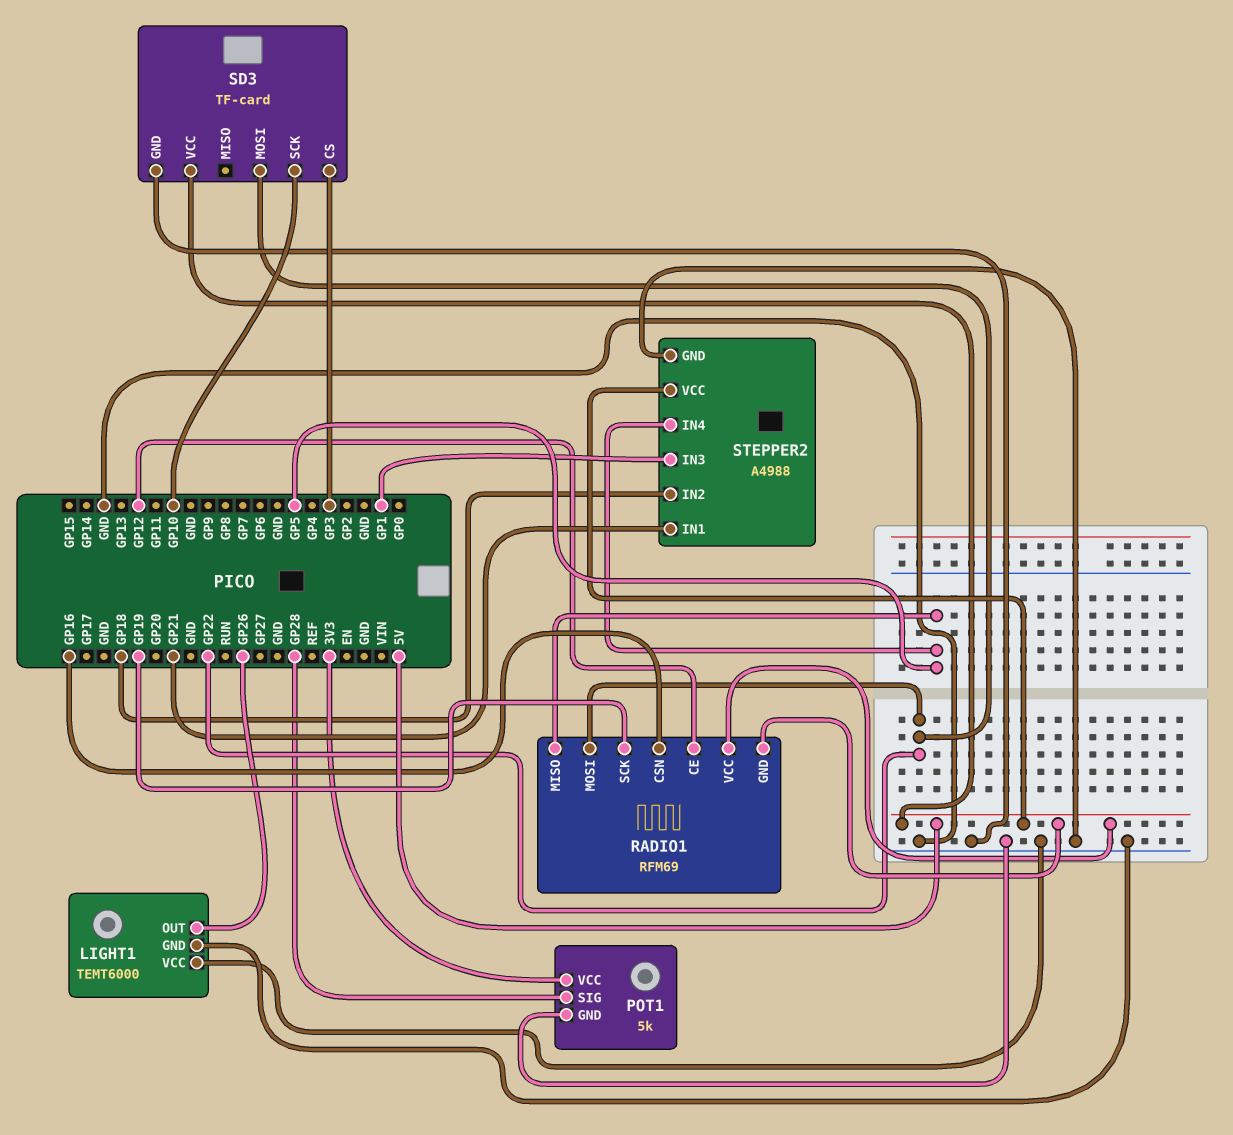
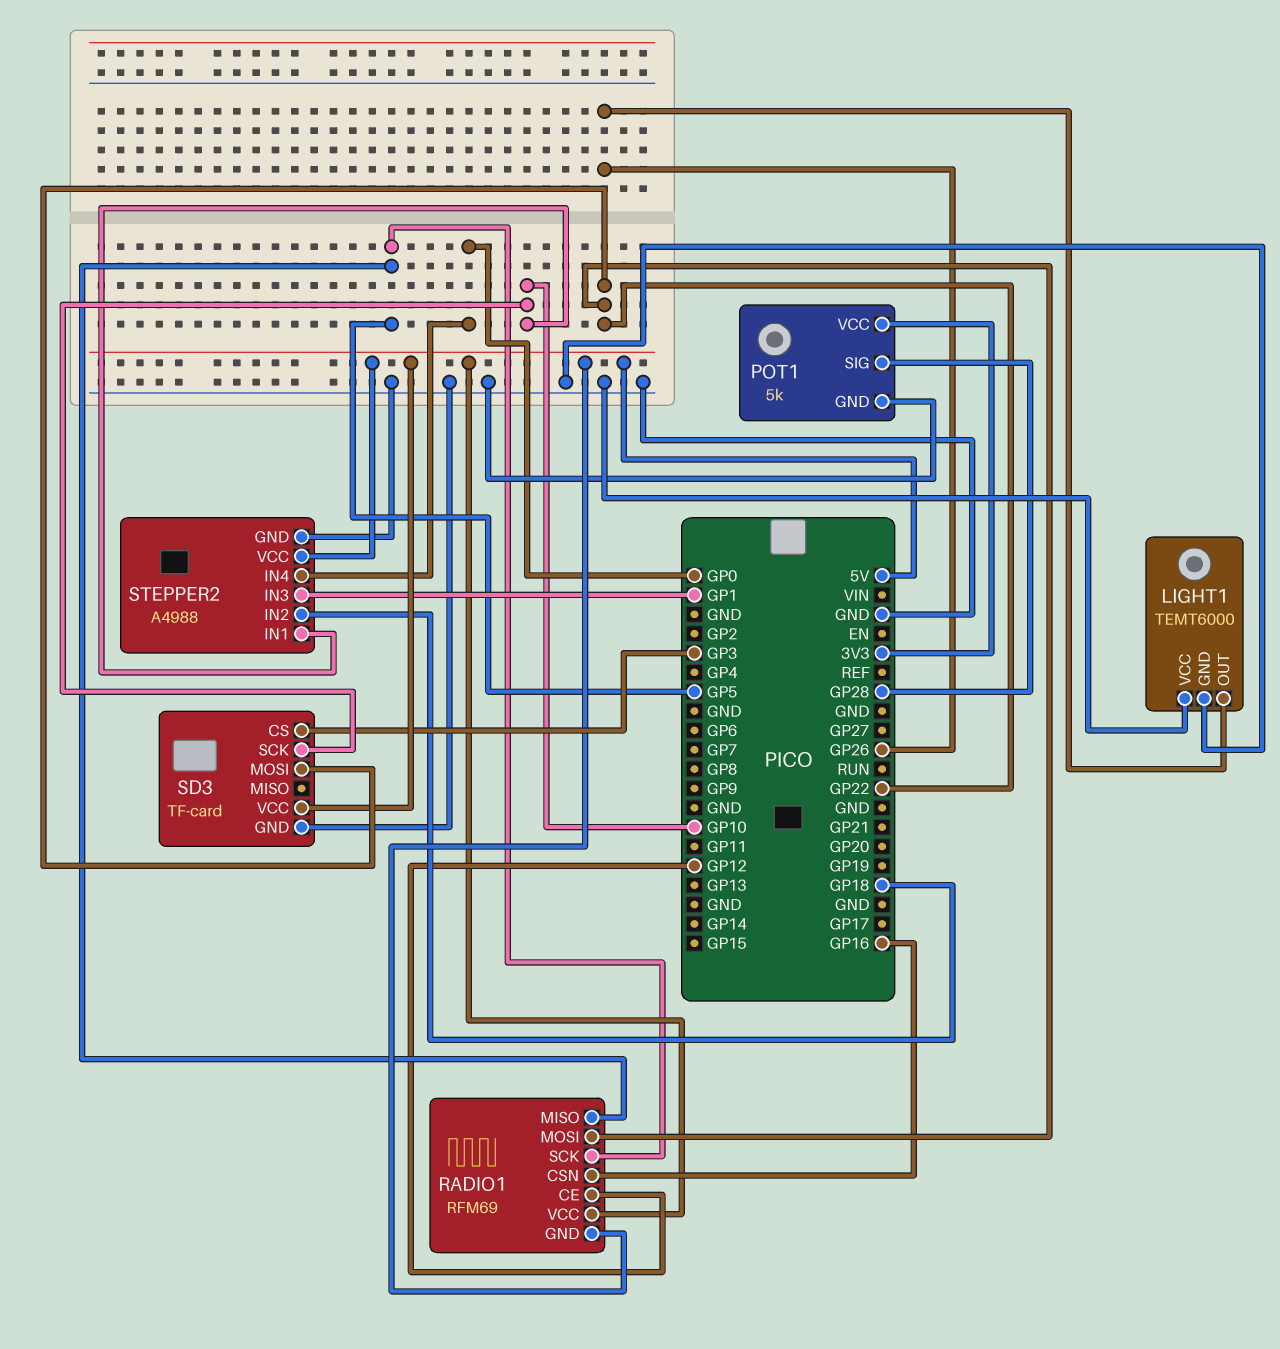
RADIO1 pin SCK: GP19 -> GP5
STEPPER2 pin IN1: GP21 -> GP10
STEPPER2 pin IN4: GP5 -> GP0

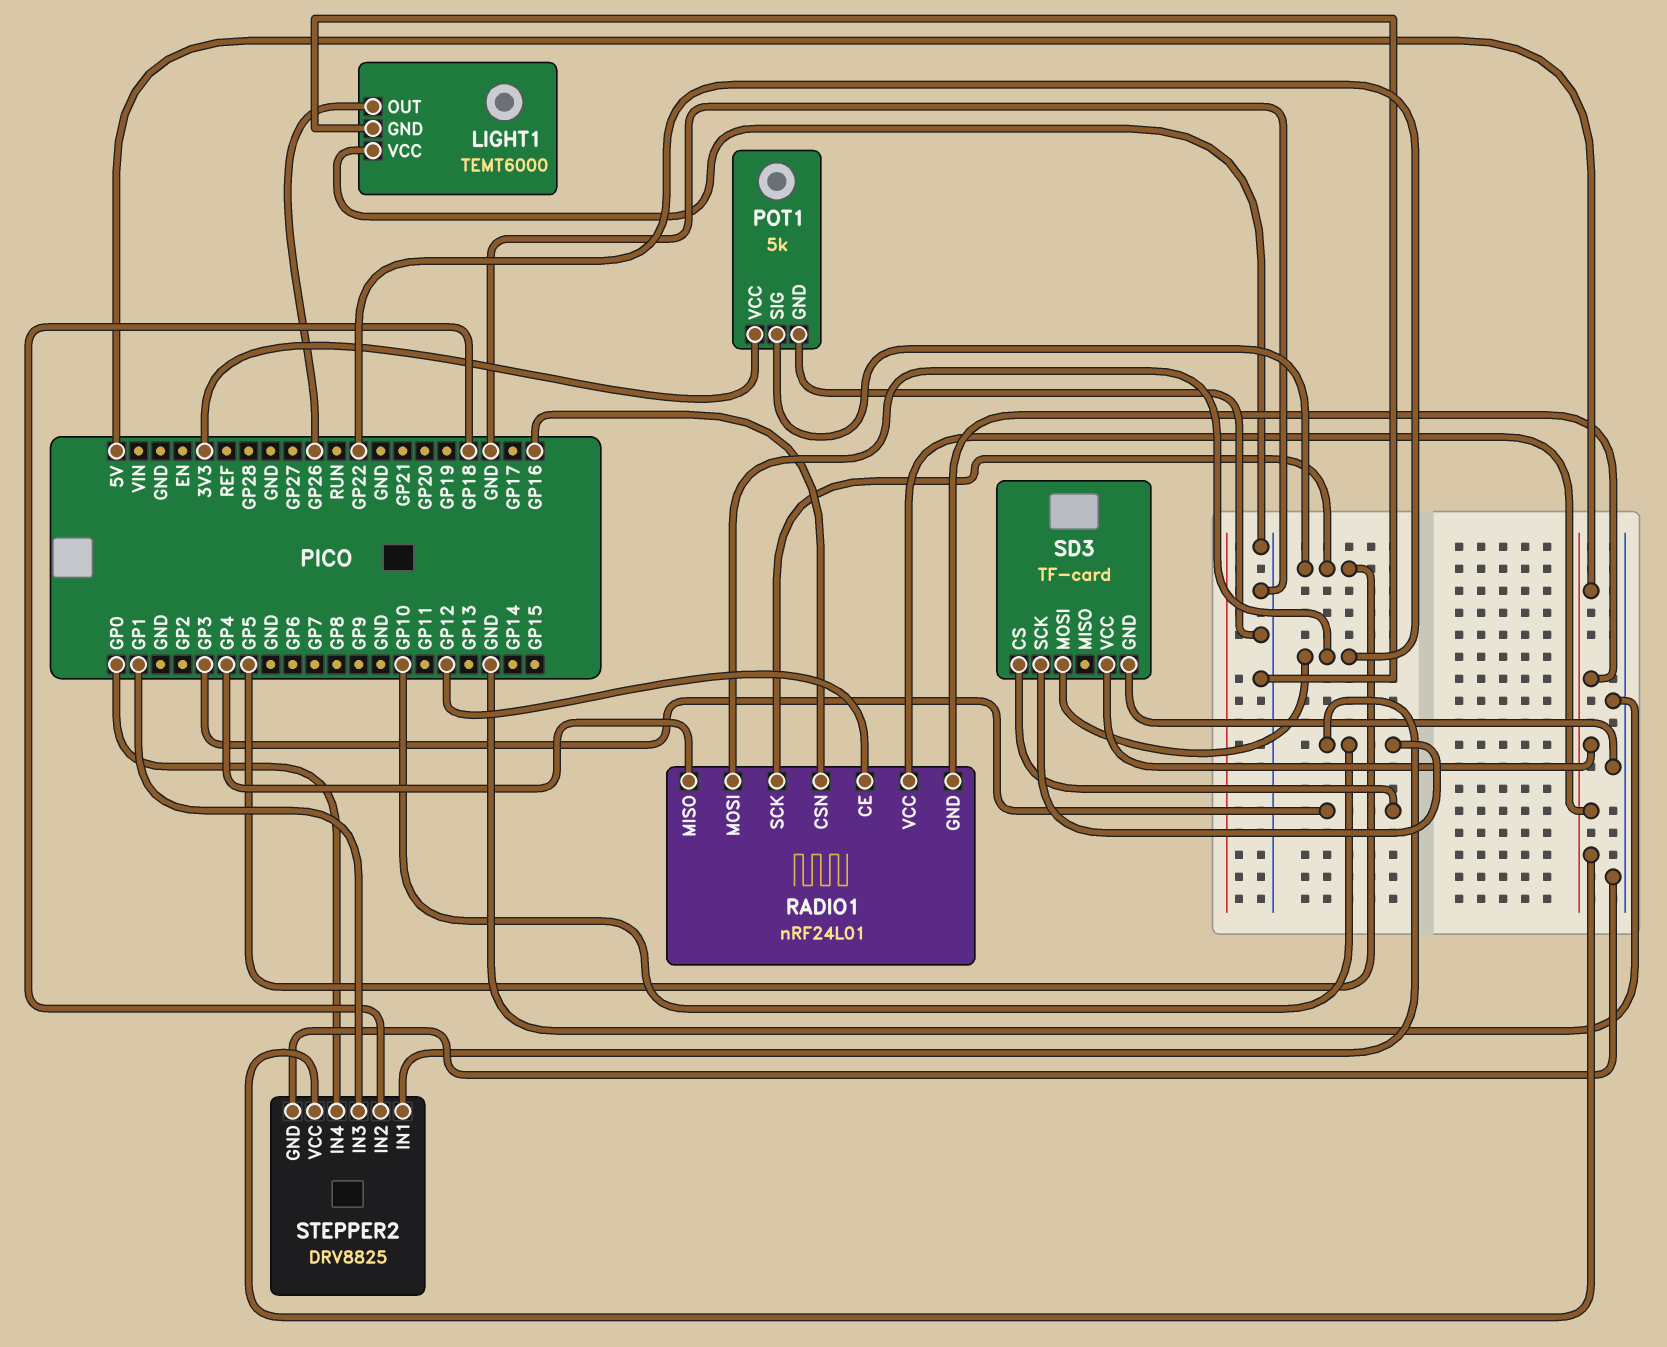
POT1 pin SIG: GP28 -> GP5
RADIO1: RFM69 -> nRF24L01
RADIO1 pin MISO: GP5 -> GP4
STEPPER2: A4988 -> DRV8825

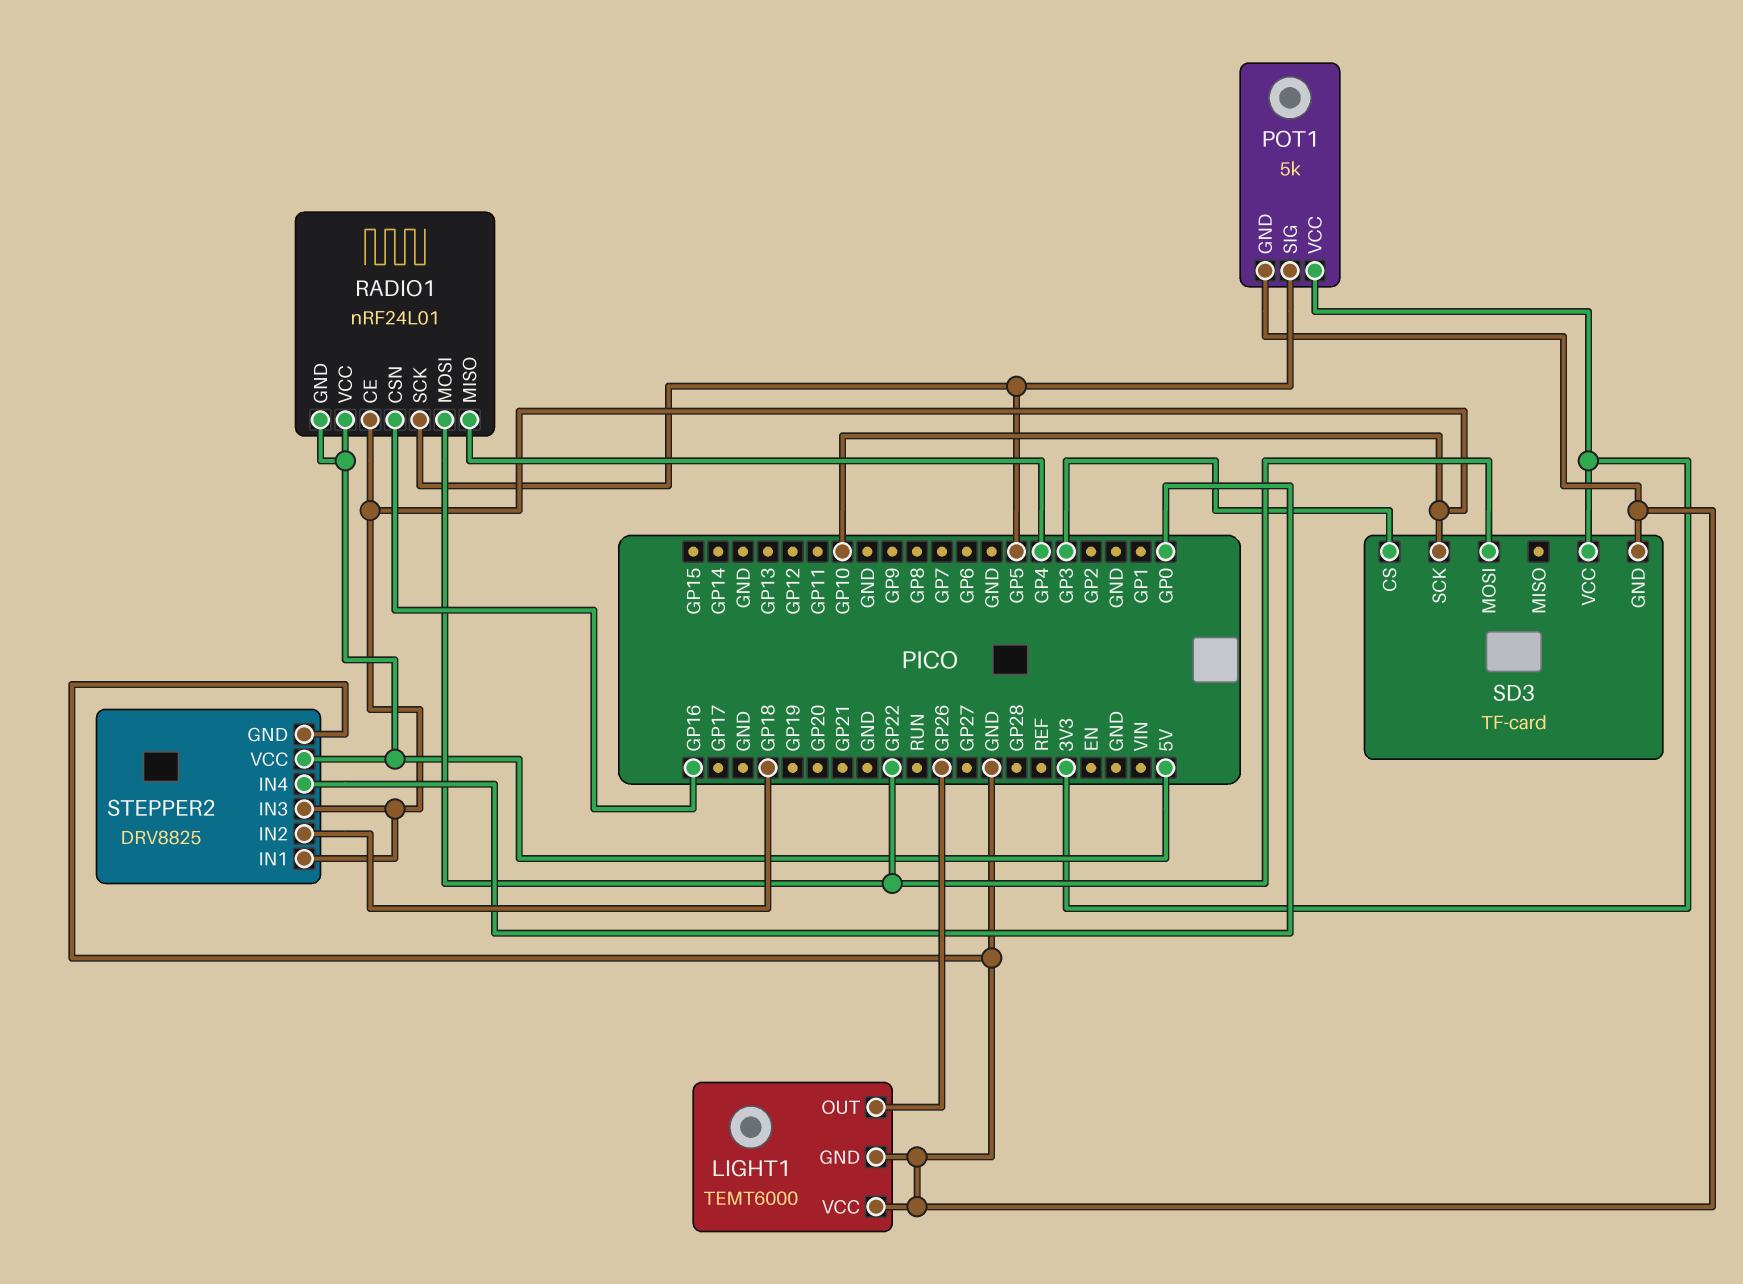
RADIO1 pin CE: GP12 -> GP10
SD3 pin VCC: 5V -> 3V3
STEPPER2 pin IN3: GP1 -> GP10

